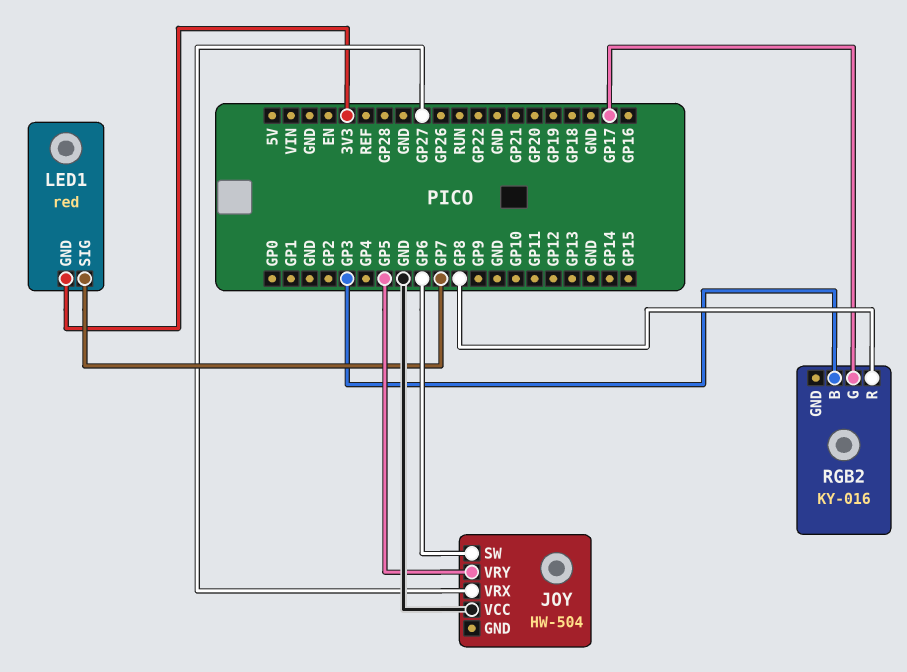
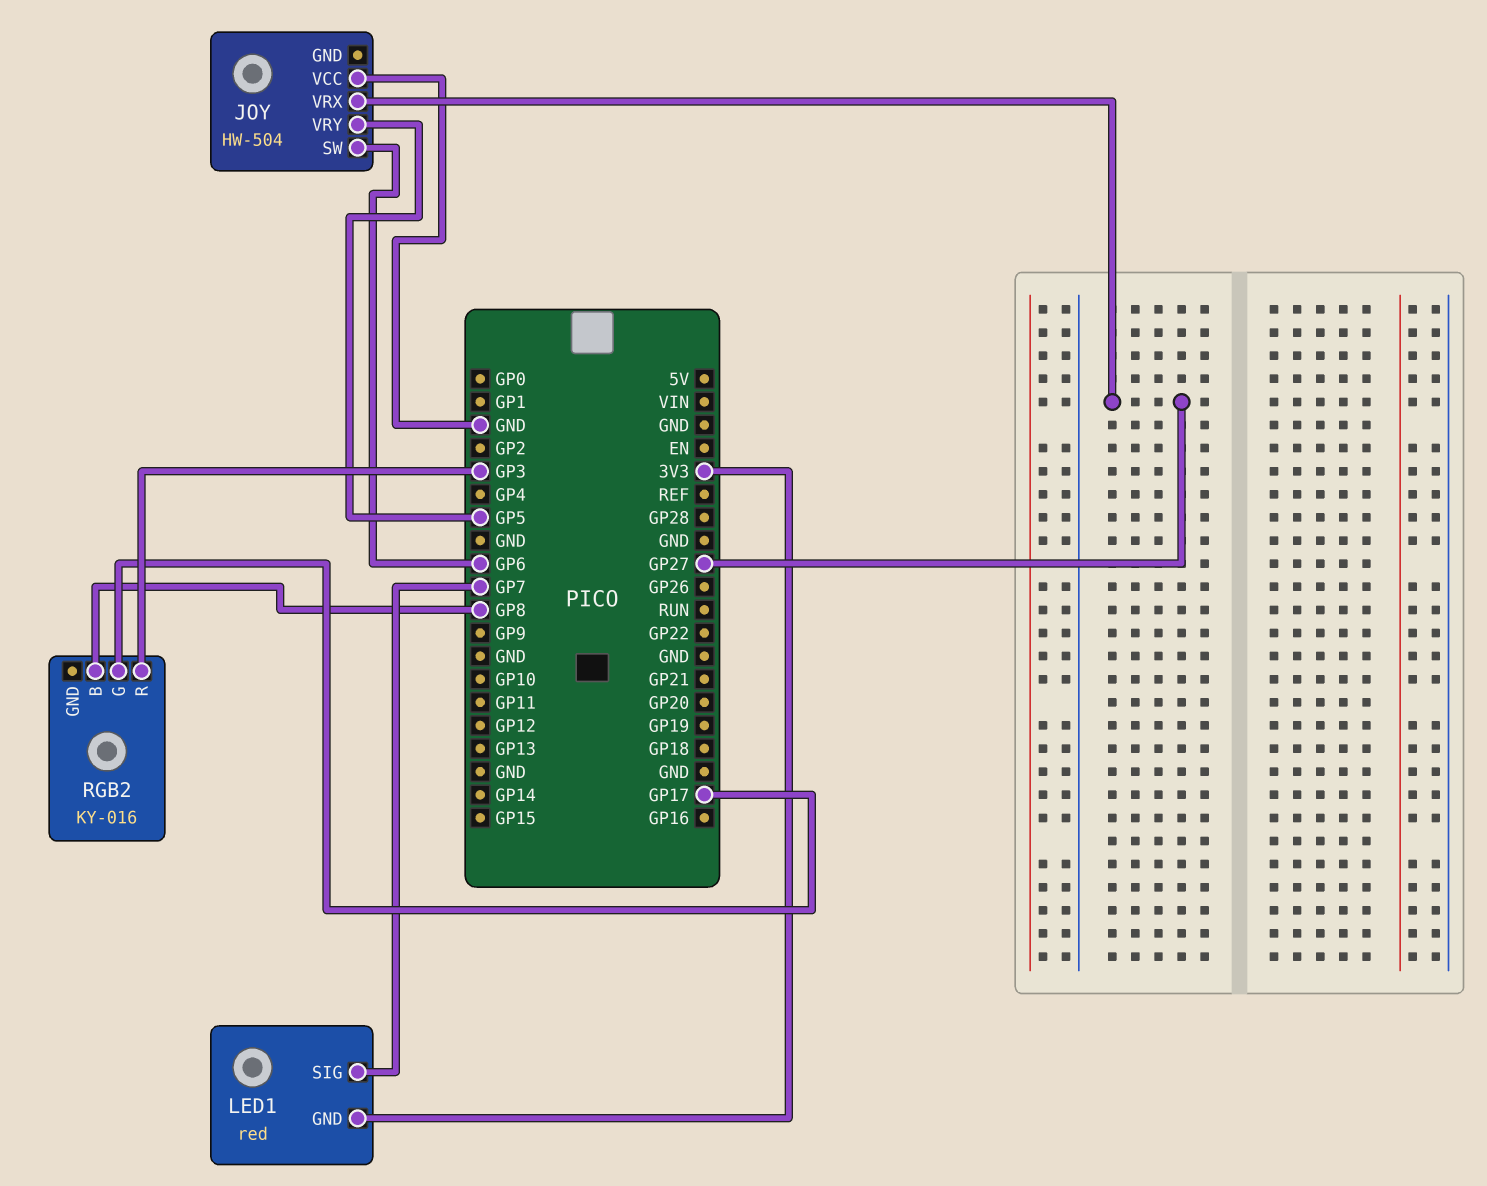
RGB2 pin B: GP3 -> GP8
RGB2 pin R: GP8 -> GP3

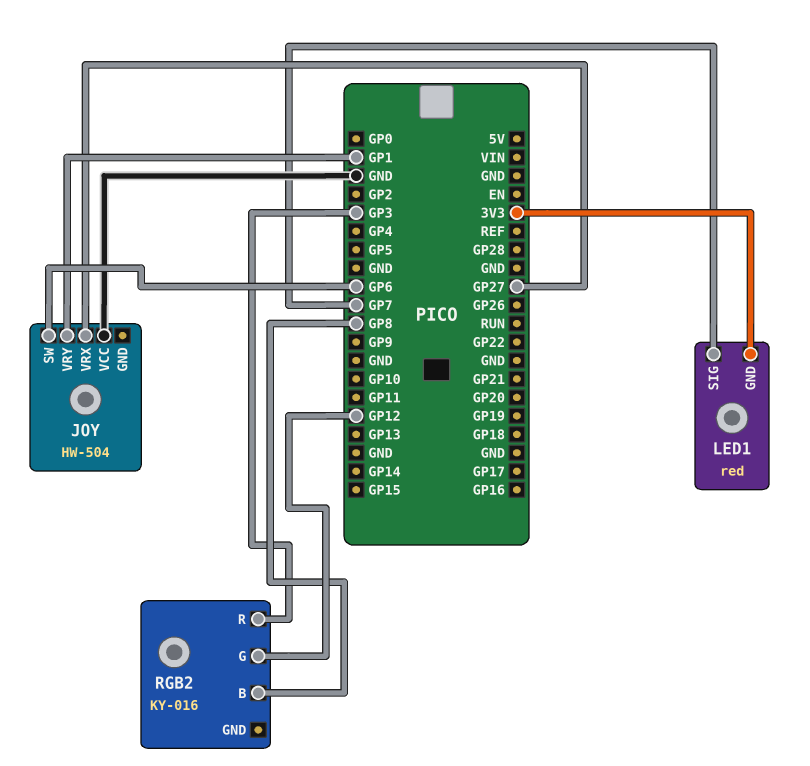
JOY pin VRY: GP5 -> GP1
RGB2 pin G: GP17 -> GP12

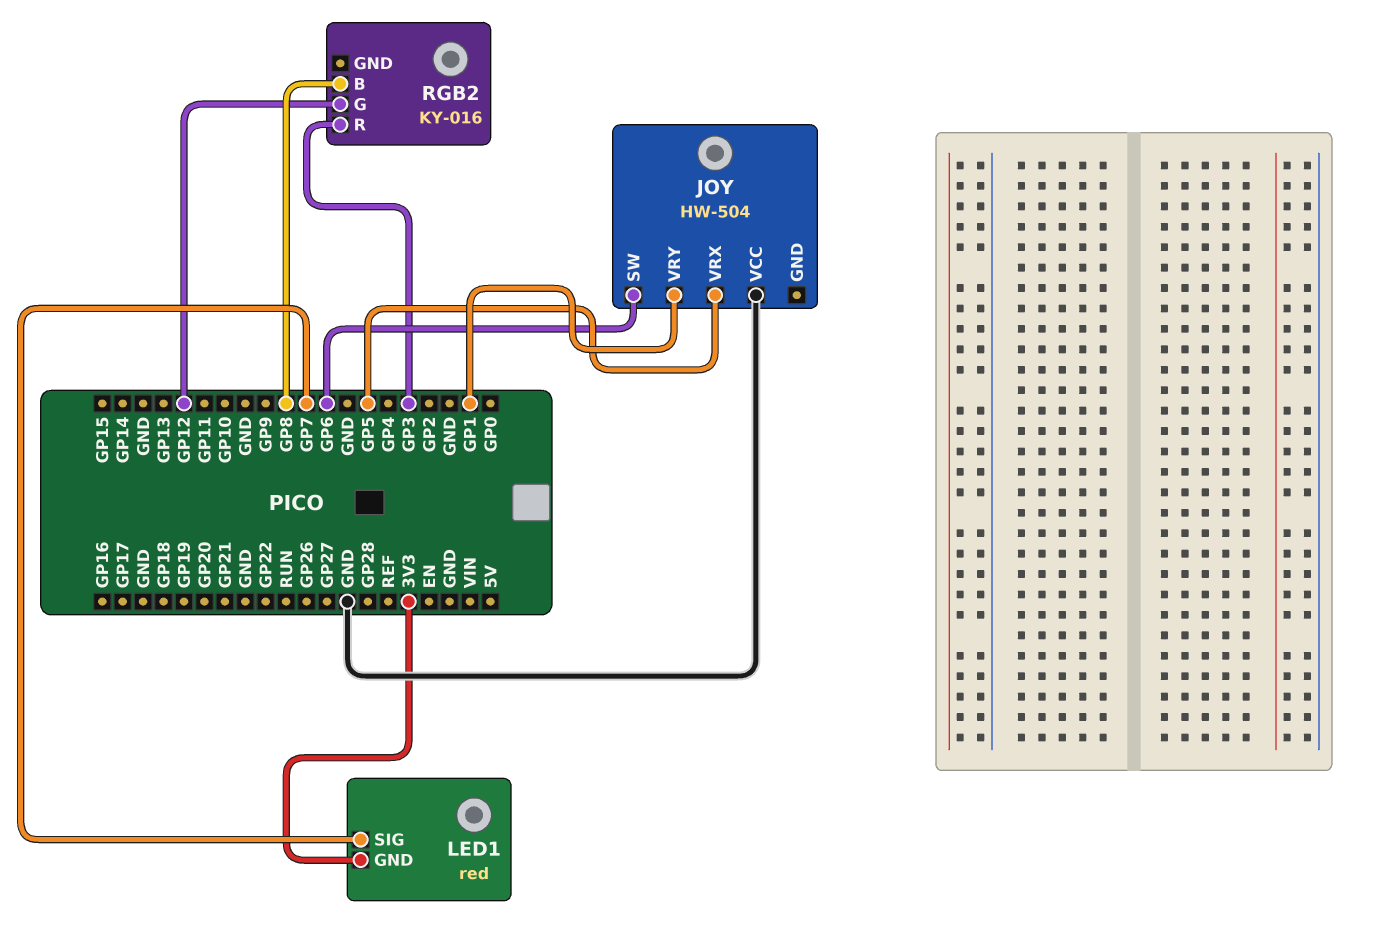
JOY pin VRX: GP27 -> GP5

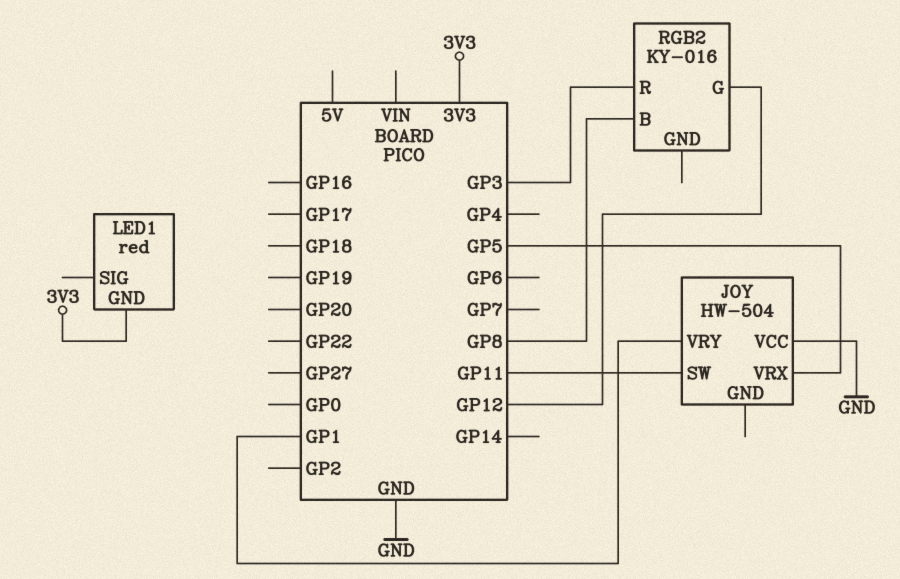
JOY pin SW: GP6 -> GP11
LED1 pin SIG: GP7 -> none

